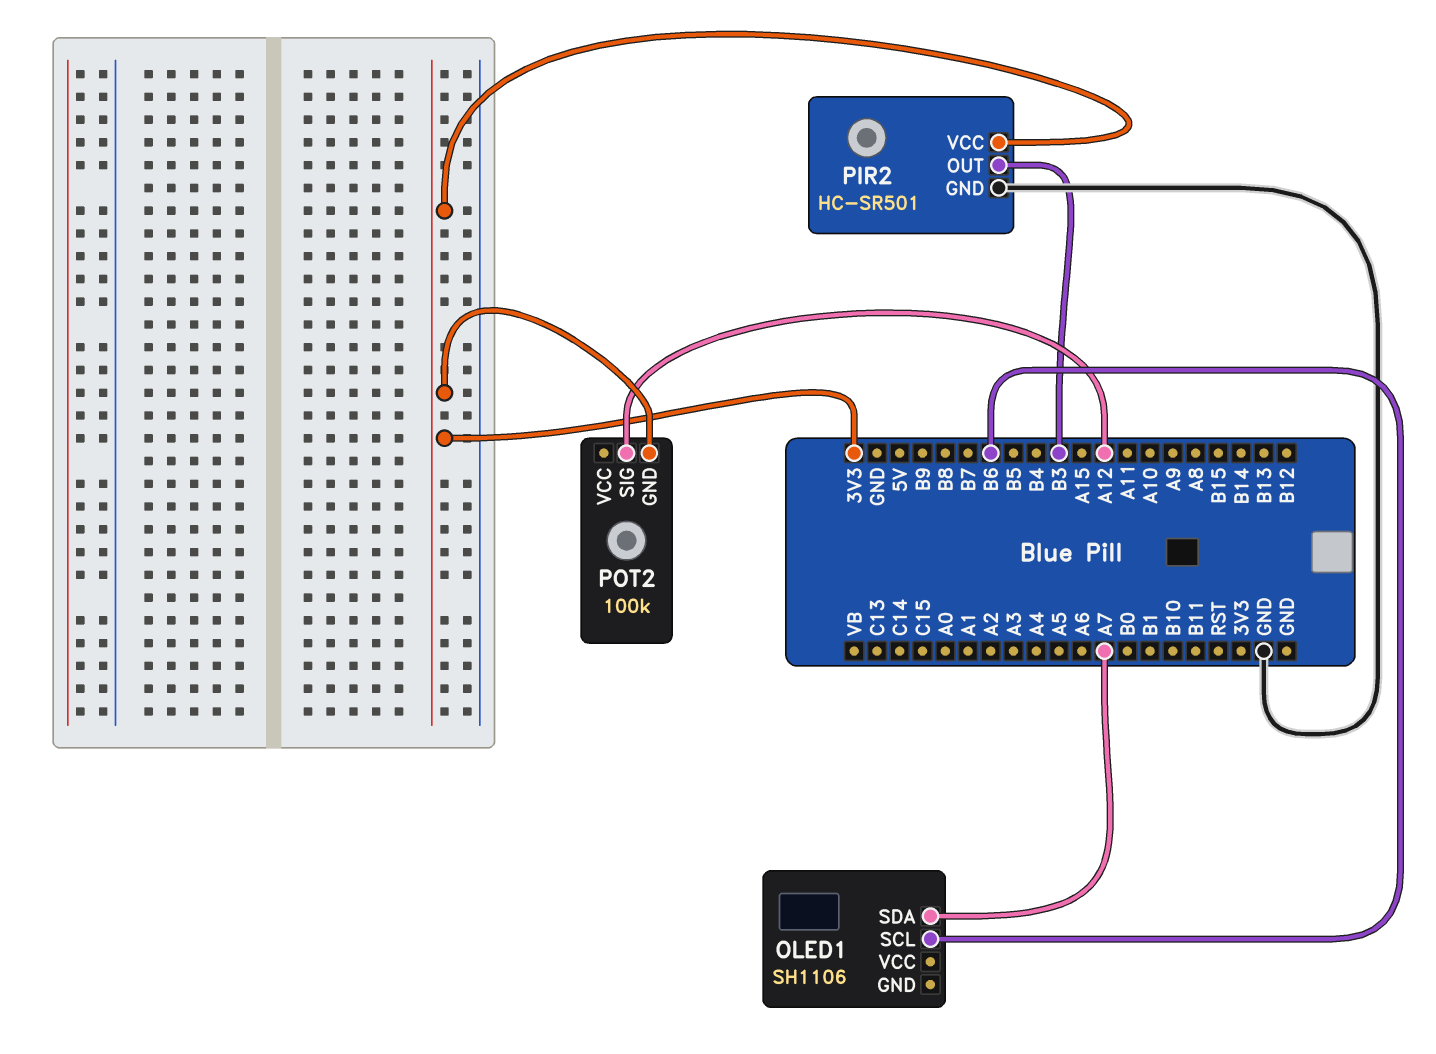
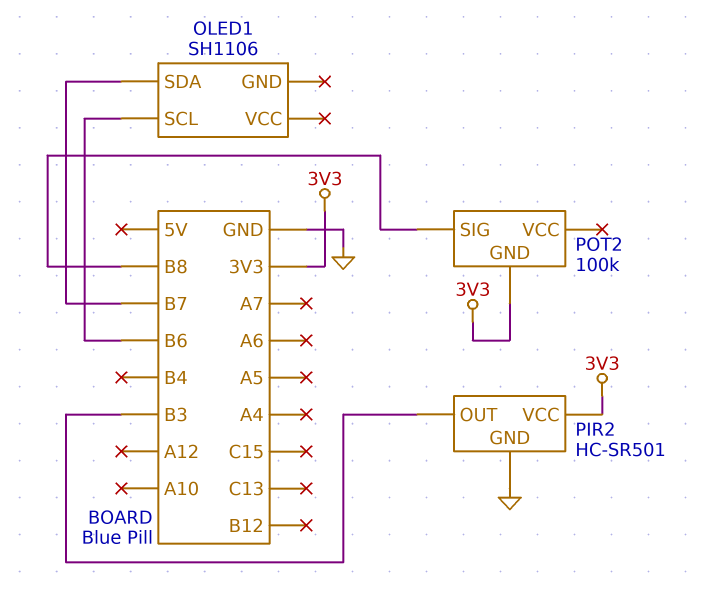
OLED1 pin SDA: A7 -> B7
POT2 pin SIG: A12 -> B8

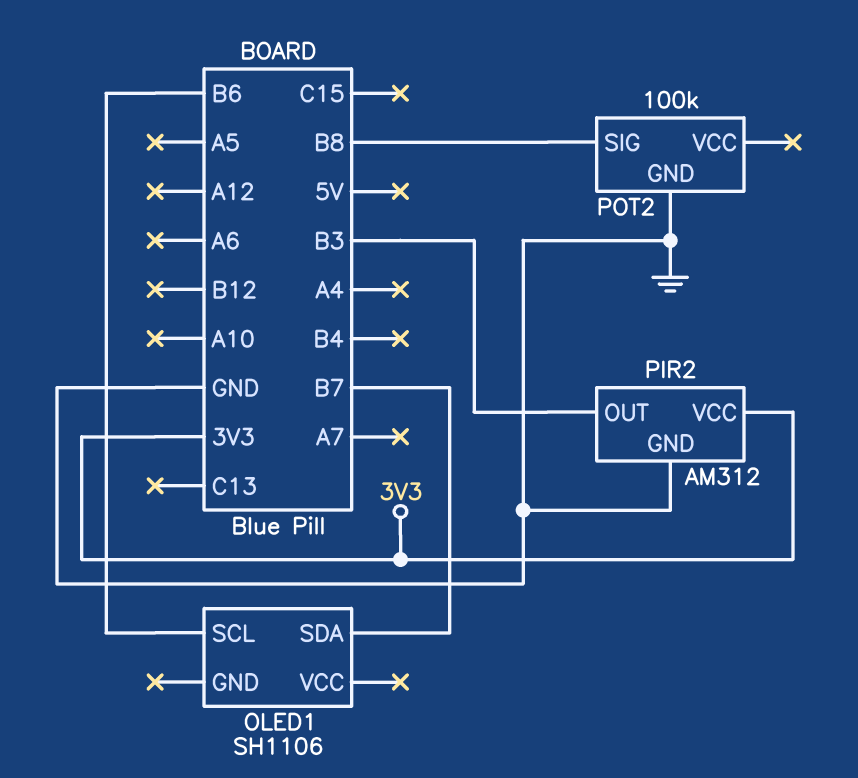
PIR2: HC-SR501 -> AM312
POT2 pin GND: 3V3 -> GND

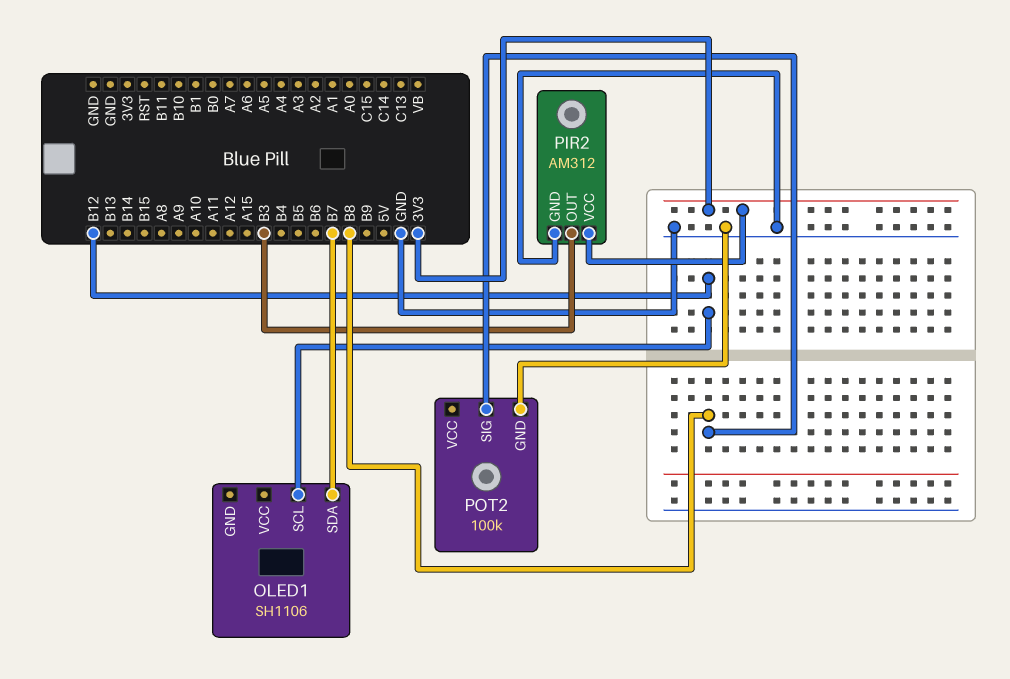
OLED1 pin SCL: B6 -> B12

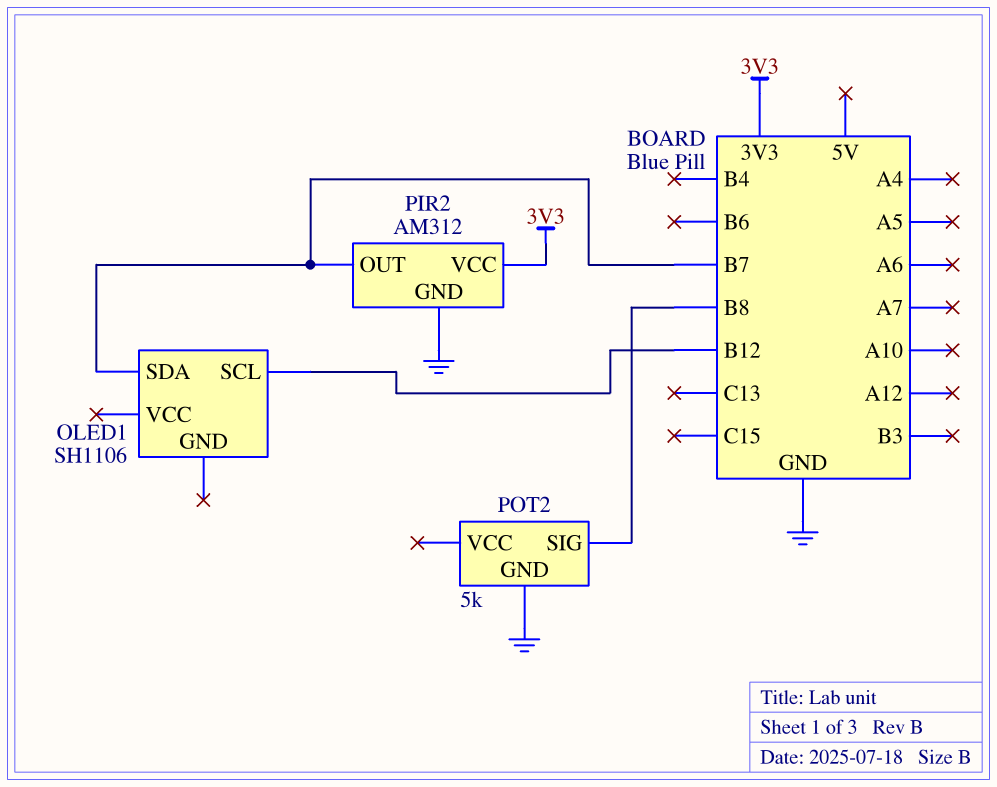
PIR2 pin OUT: B3 -> B7
POT2: 100k -> 5k

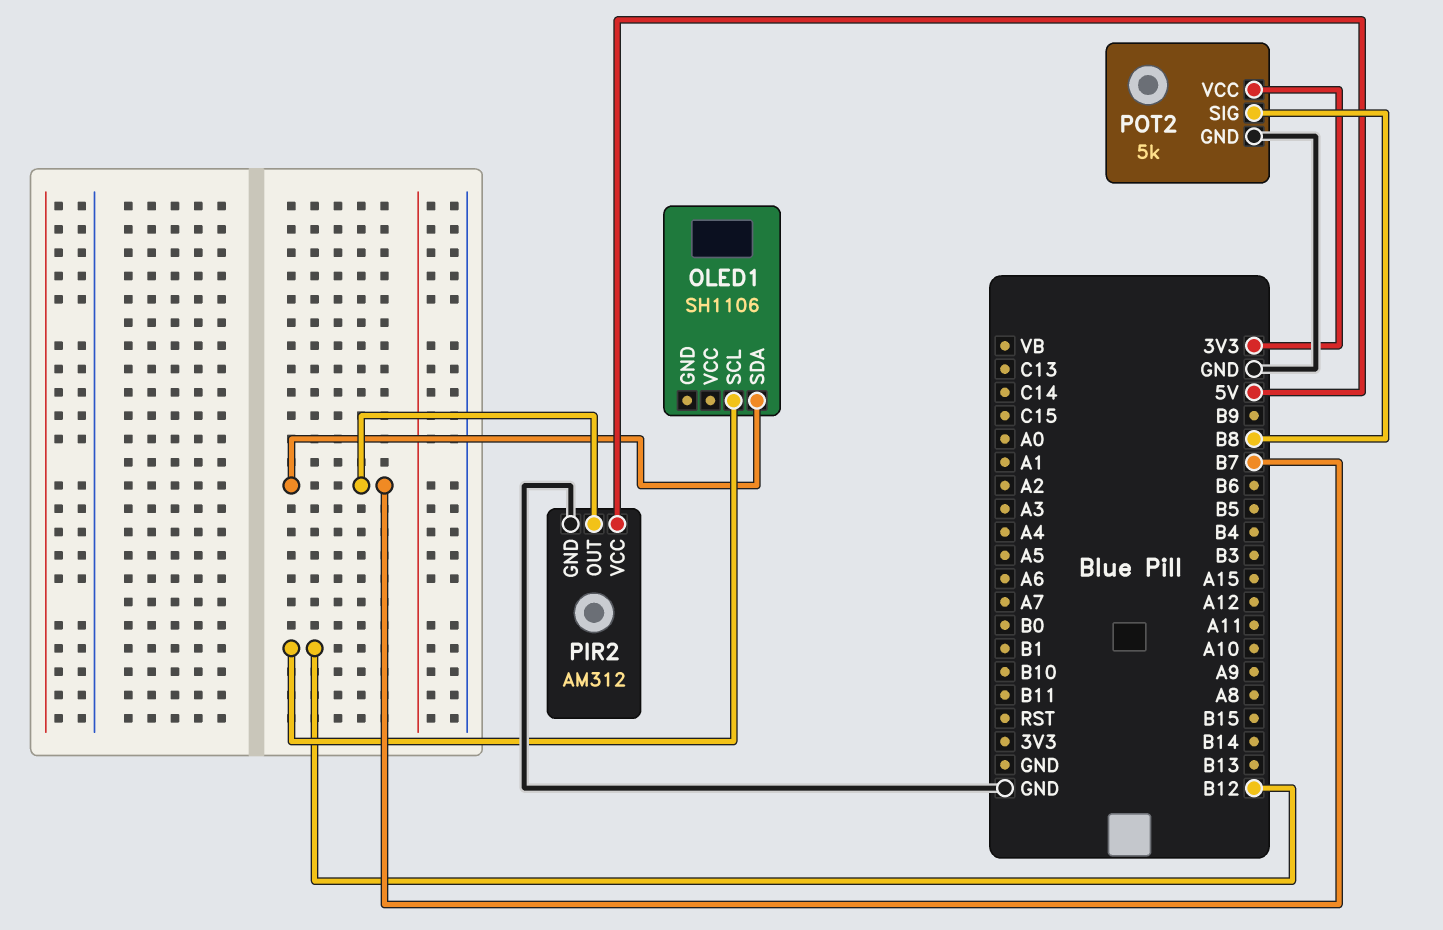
PIR2 pin VCC: 3V3 -> 5V
POT2 pin VCC: none -> 3V3

